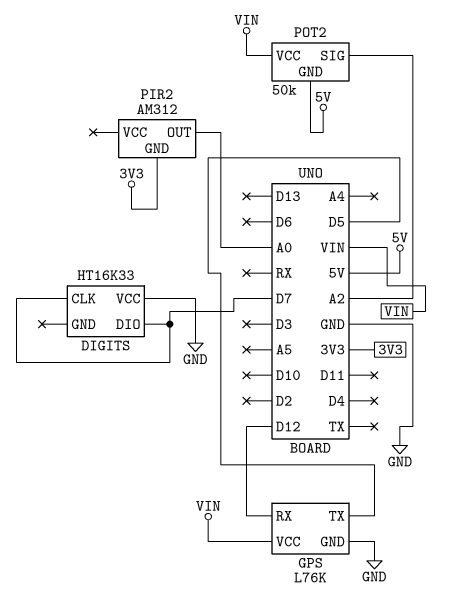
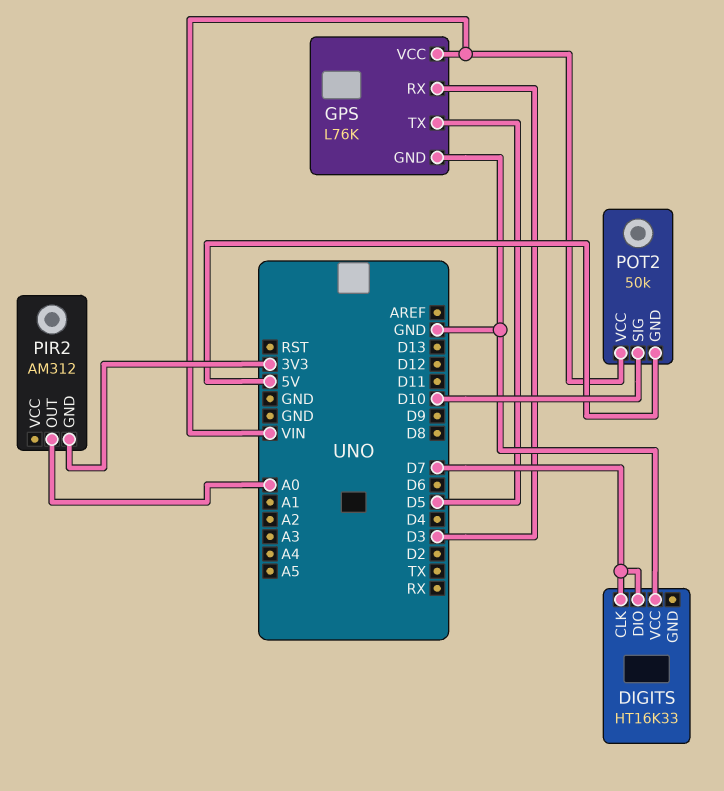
GPS pin RX: D12 -> D3
POT2 pin SIG: A2 -> D10

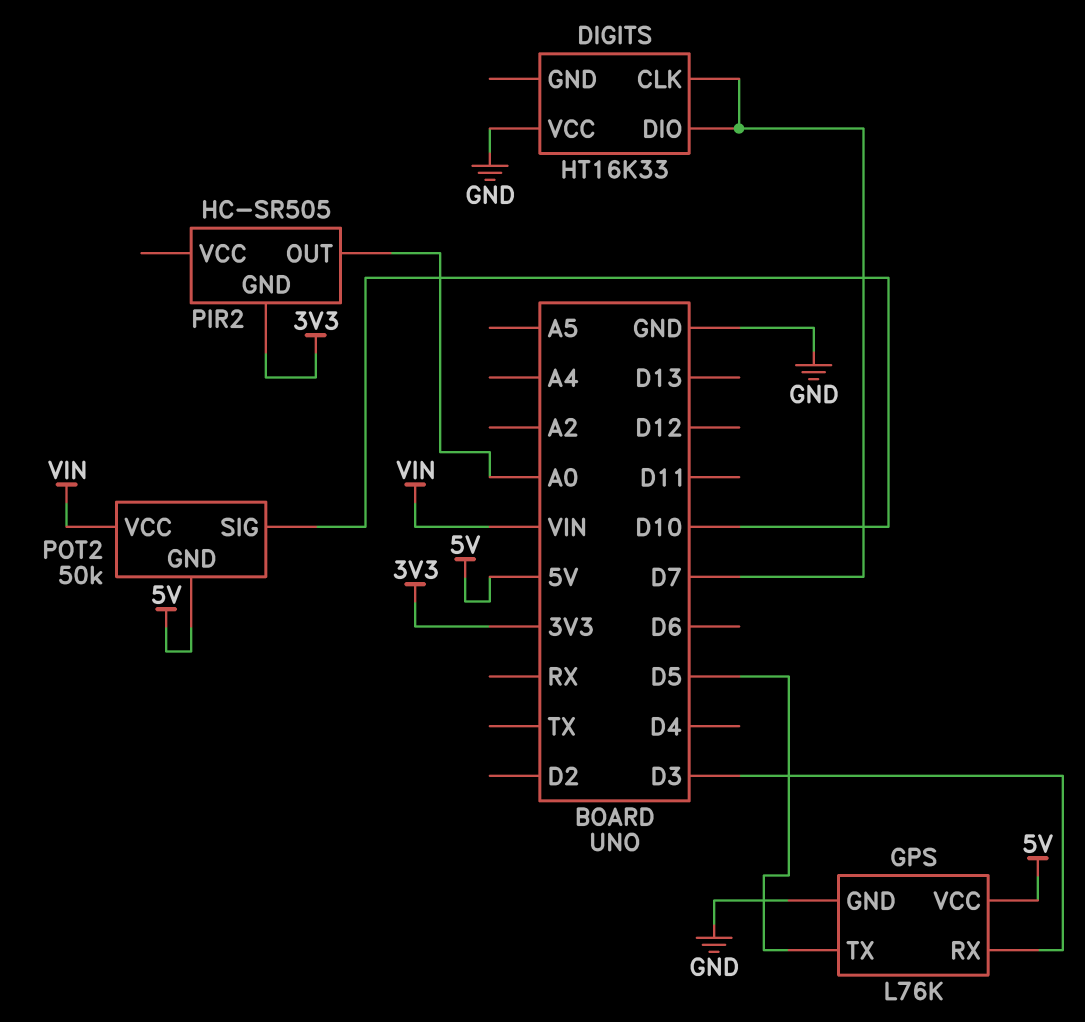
GPS pin VCC: VIN -> 5V
PIR2: AM312 -> HC-SR505

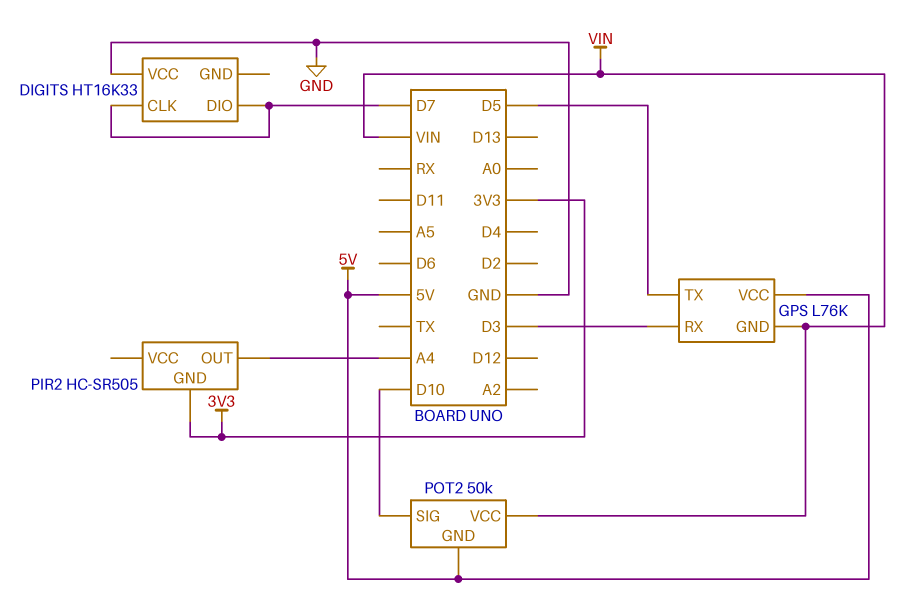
GPS pin GND: GND -> VIN
PIR2 pin OUT: A0 -> A4

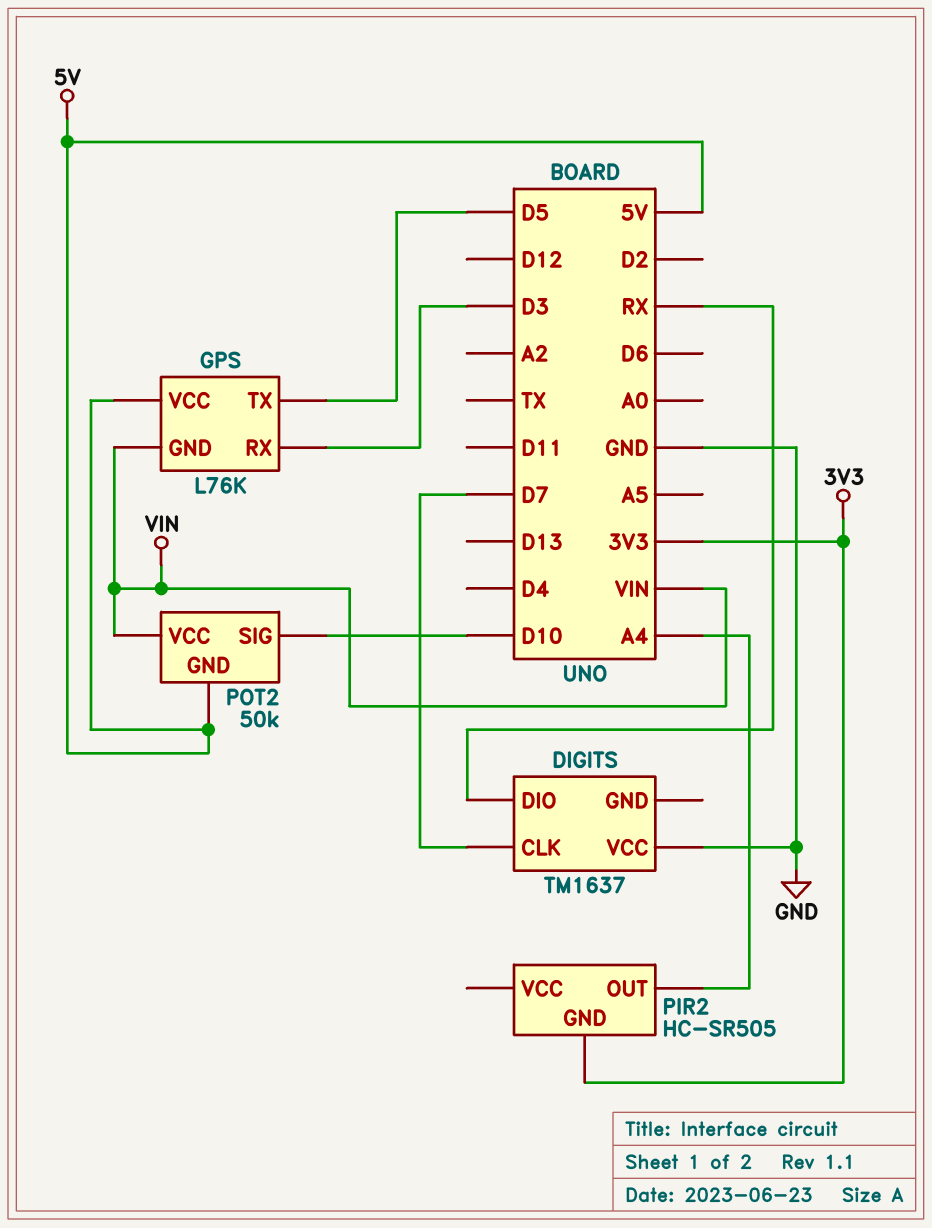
DIGITS: HT16K33 -> TM1637
DIGITS pin DIO: D7 -> RX

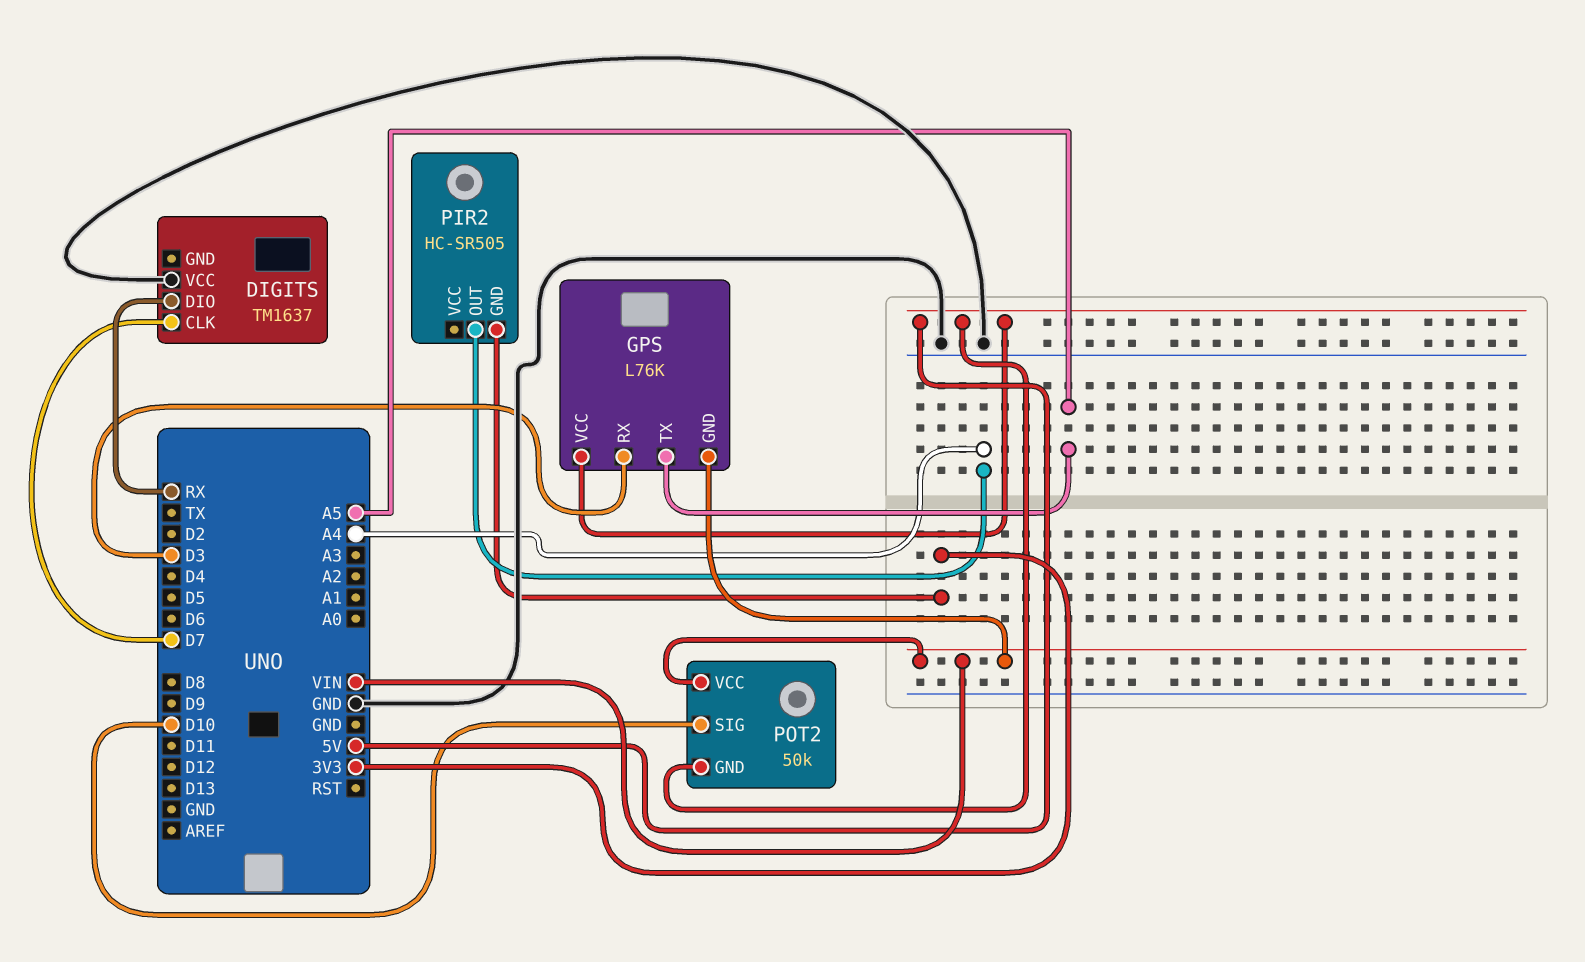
GPS pin TX: D5 -> A5

